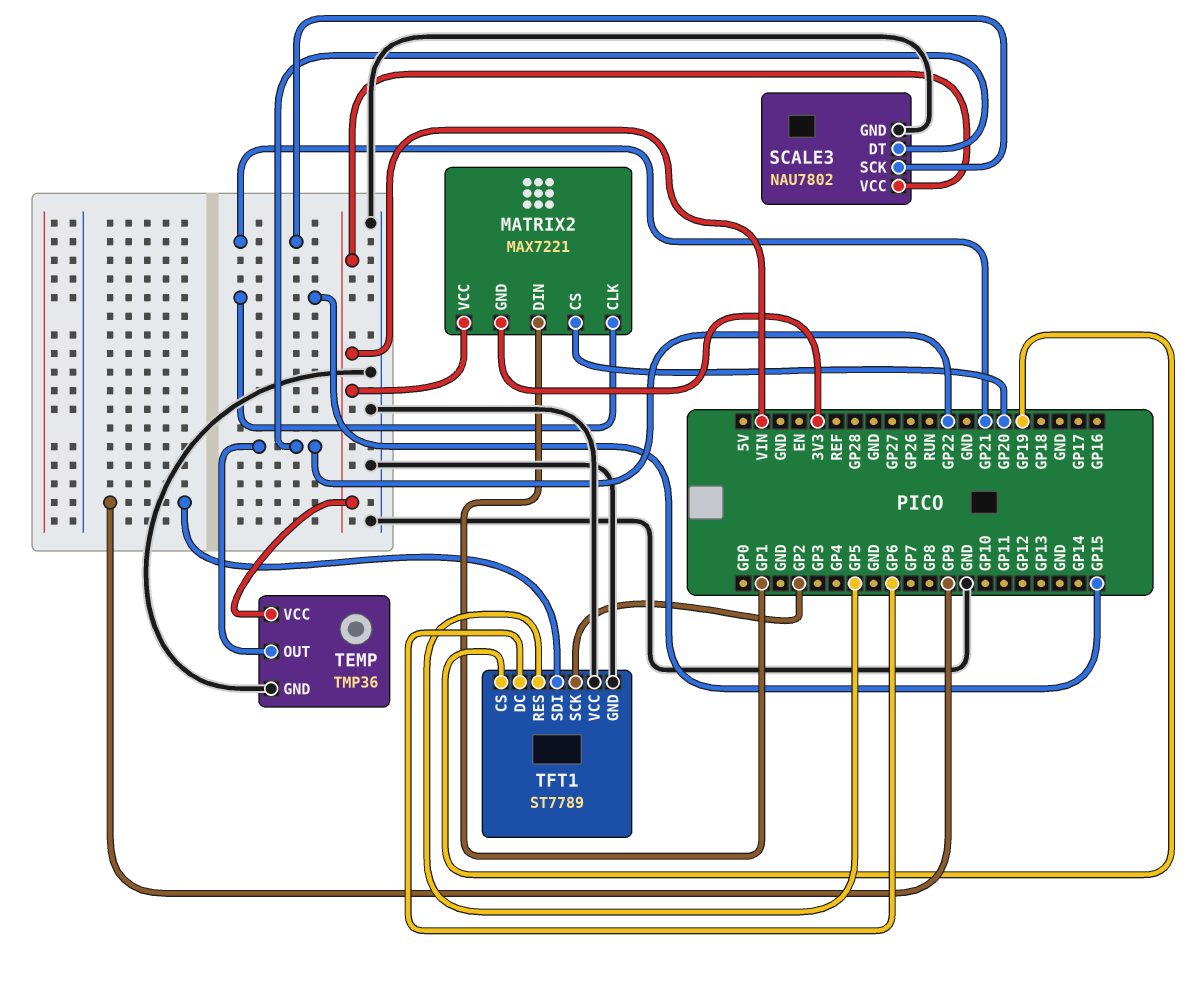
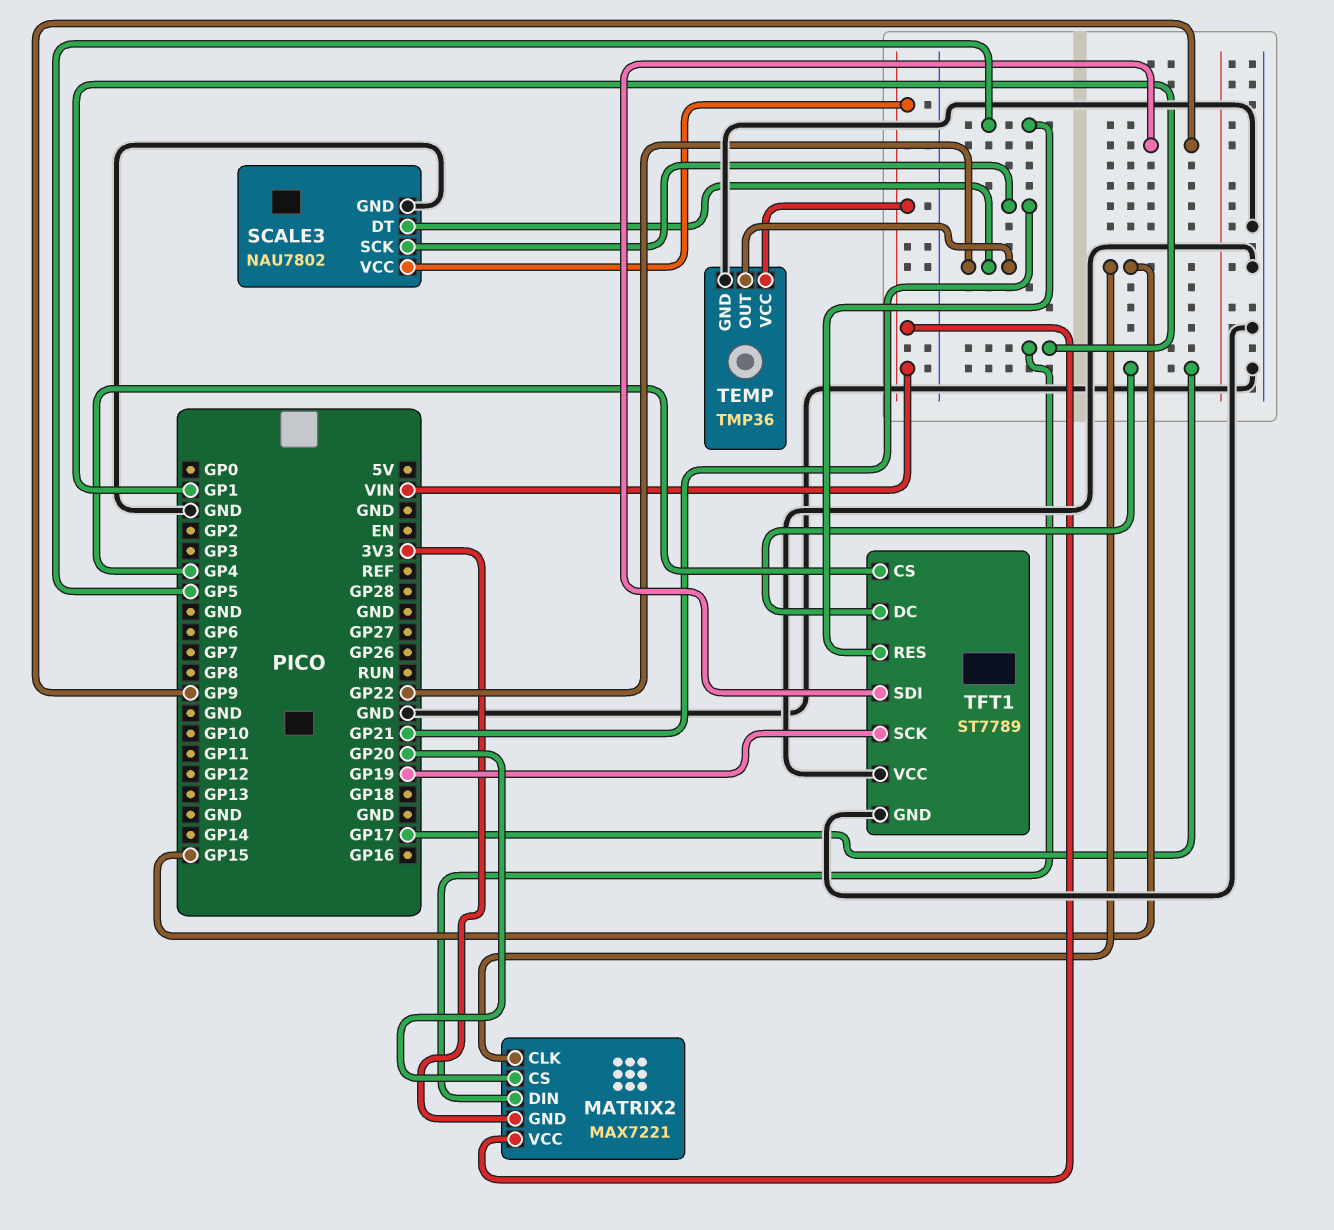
TFT1 pin CS: GP19 -> GP4
TFT1 pin DC: GP6 -> GP17
TFT1 pin SCK: GP2 -> GP19

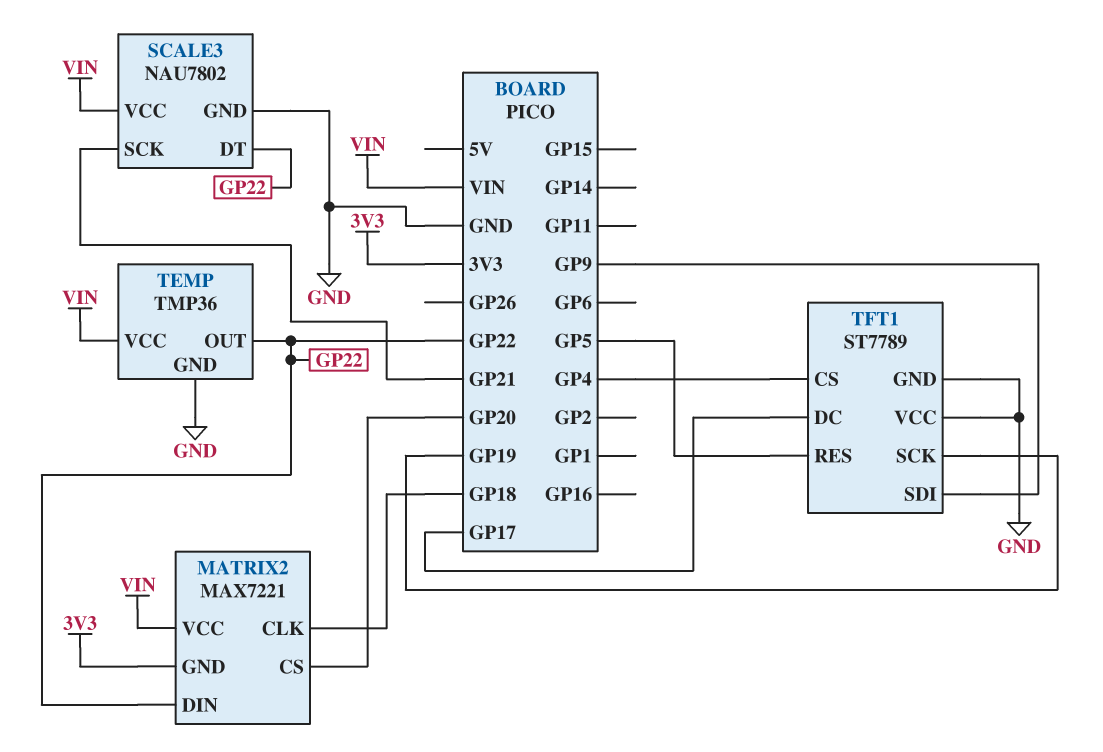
MATRIX2 pin CLK: GP15 -> GP18
MATRIX2 pin DIN: GP1 -> GP22

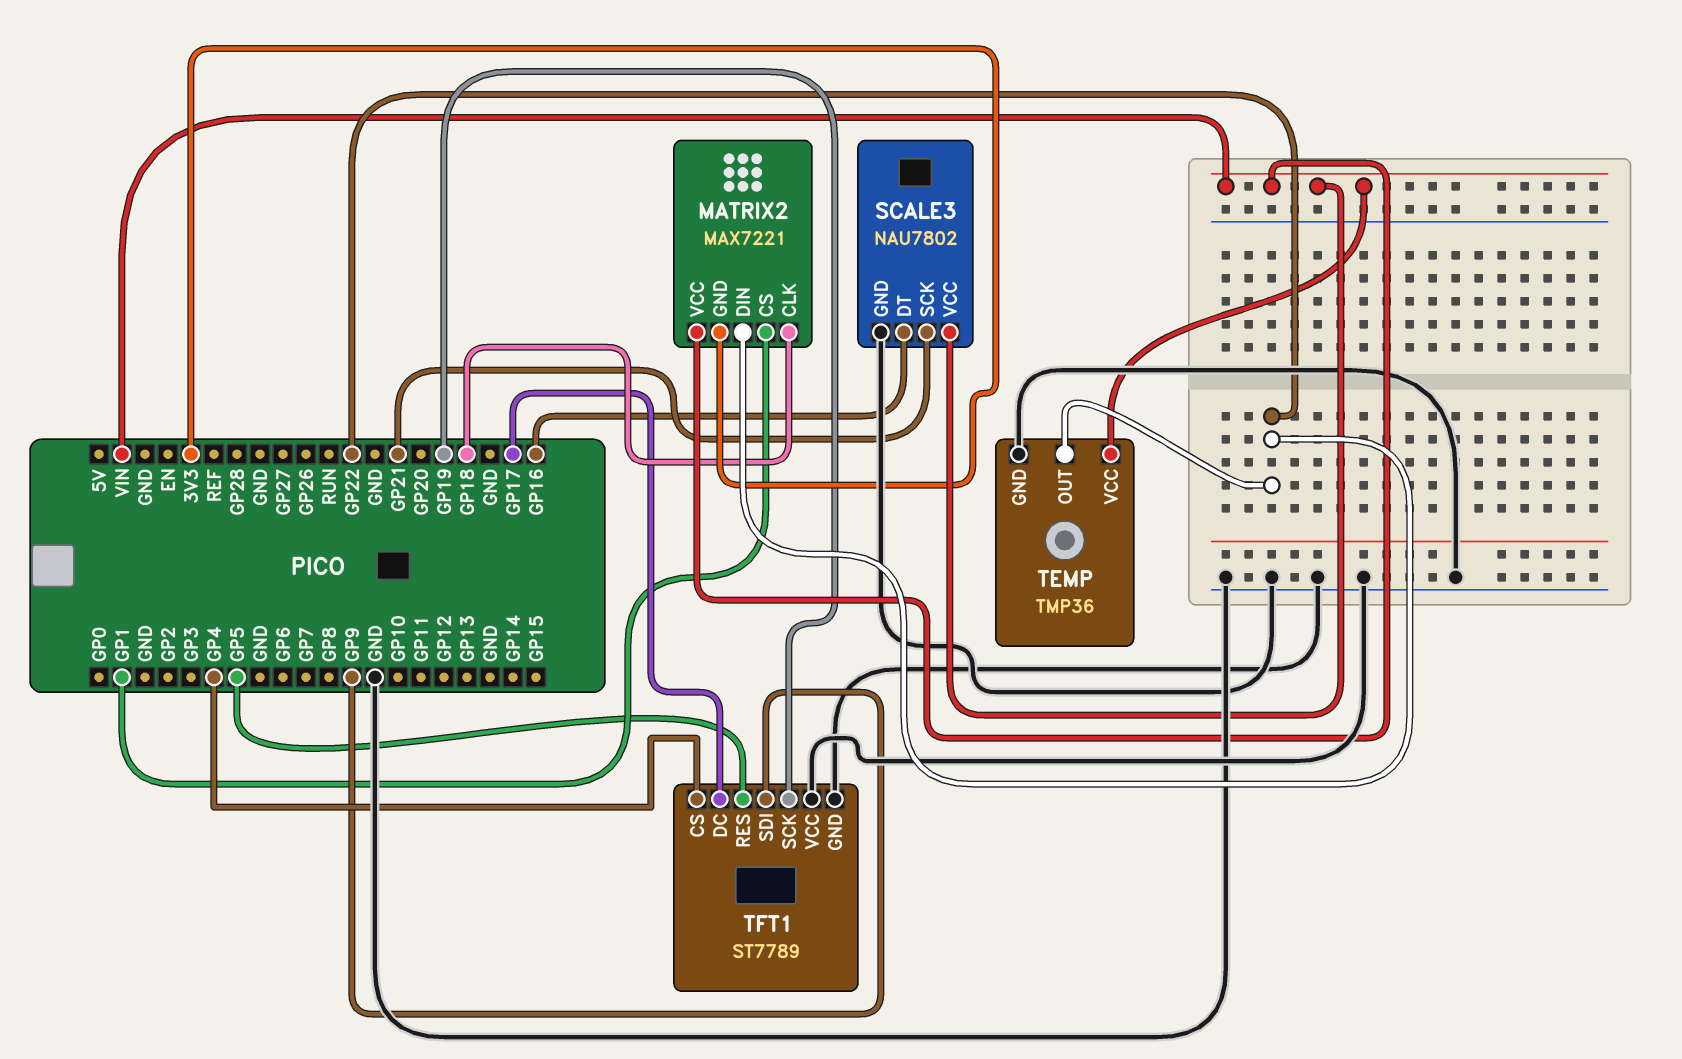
MATRIX2 pin CS: GP20 -> GP1
SCALE3 pin DT: GP22 -> GP16

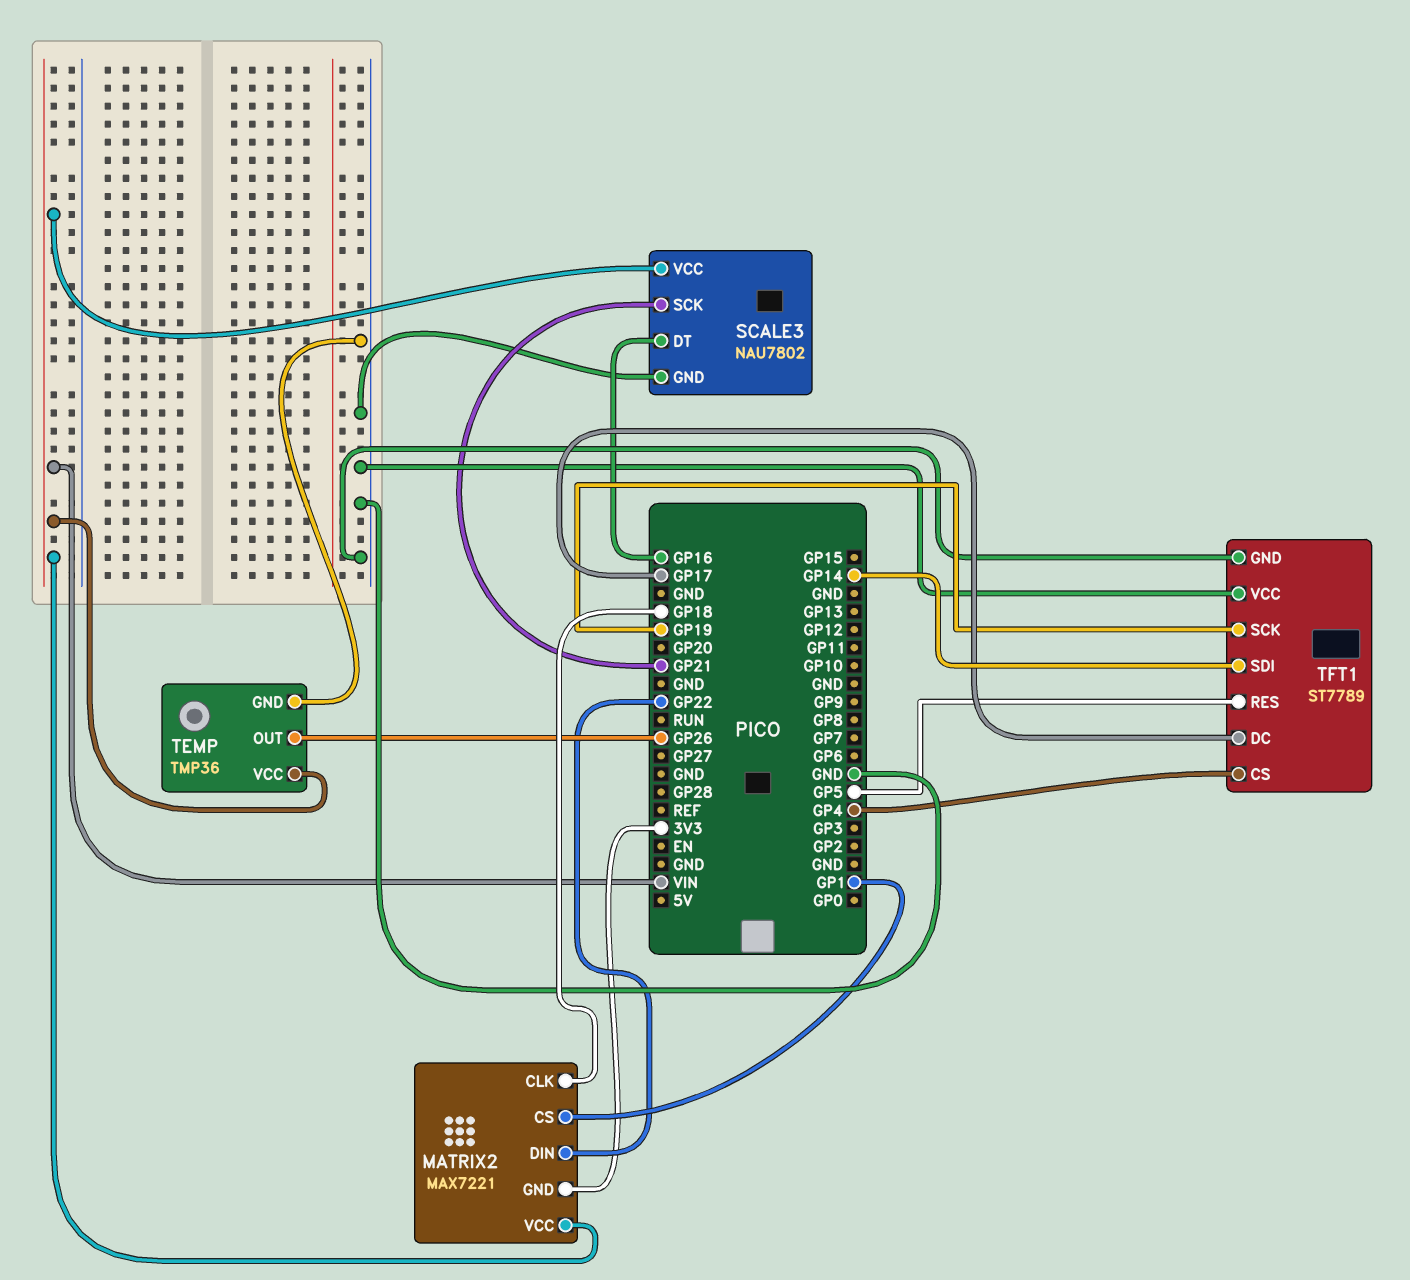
TEMP pin OUT: GP22 -> GP26
TFT1 pin SDI: GP9 -> GP14

